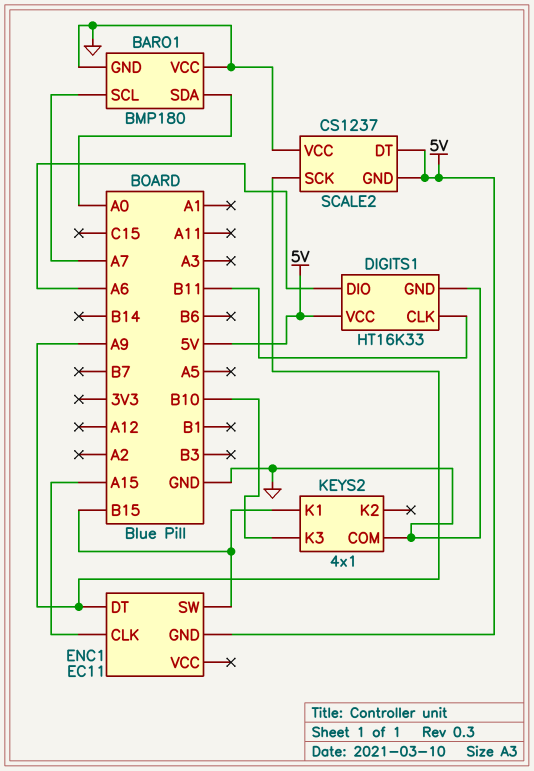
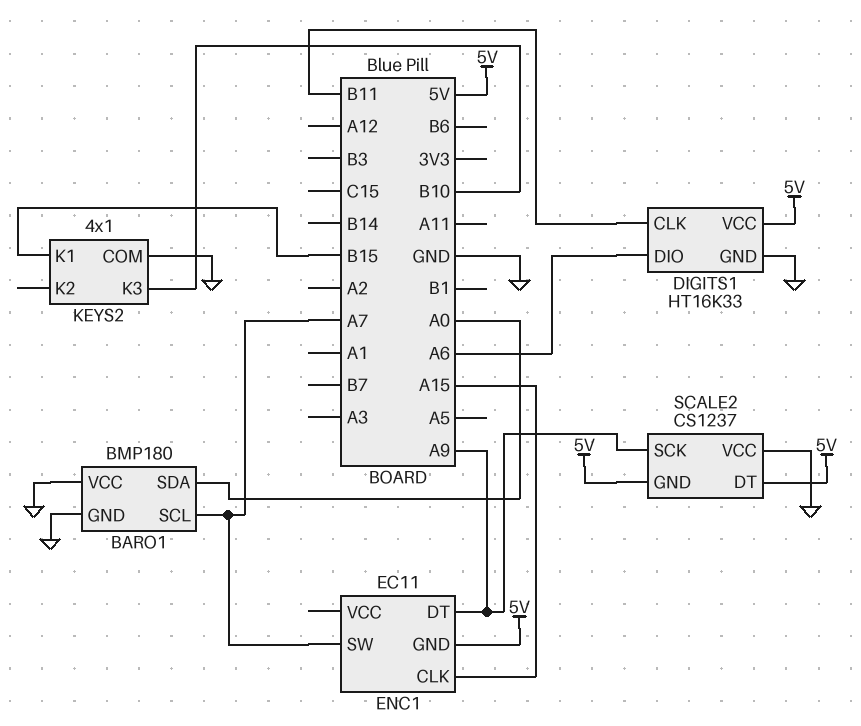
ENC1 pin SW: B15 -> A7

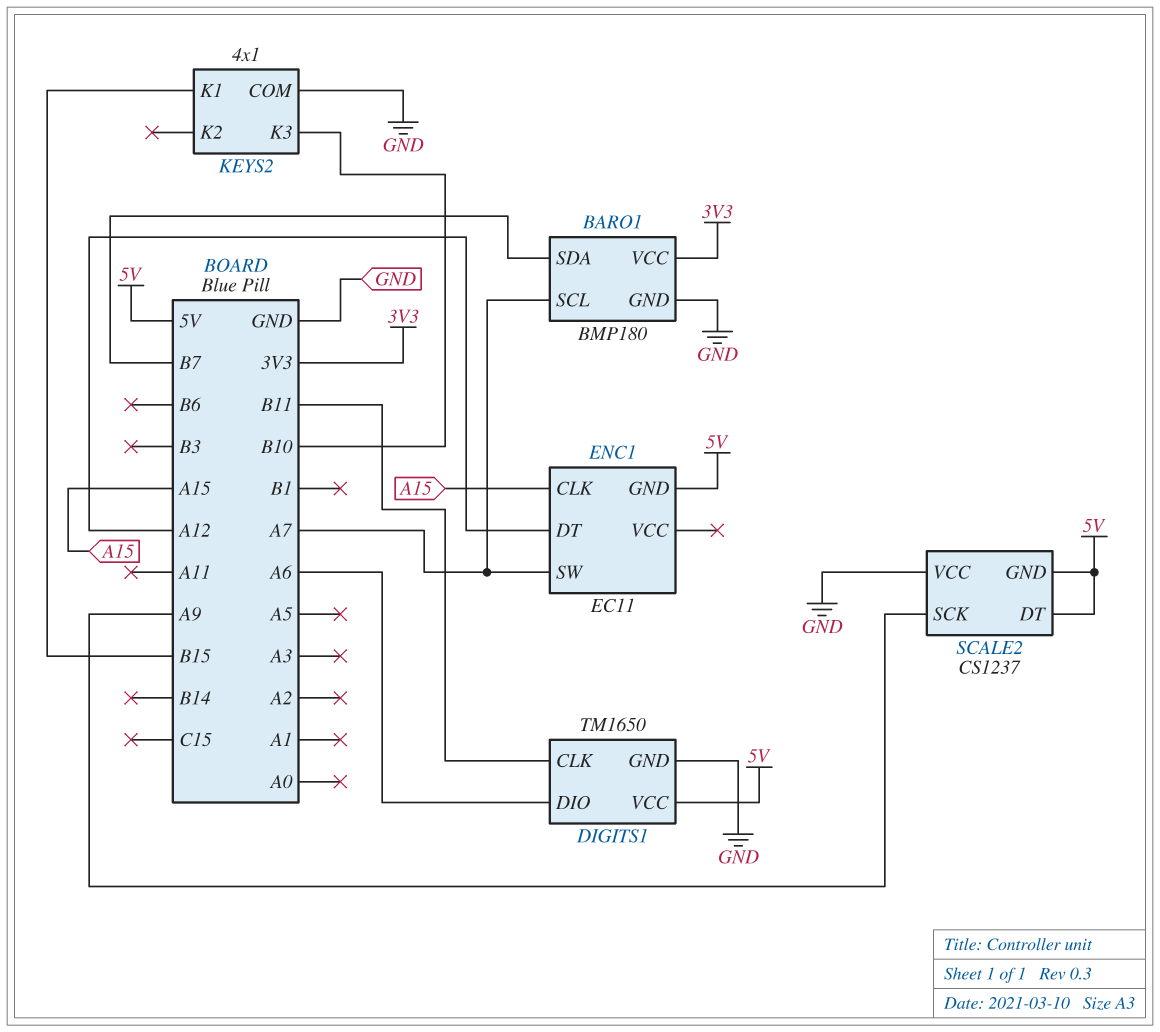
BARO1 pin SDA: A0 -> B7
BARO1 pin VCC: GND -> 3V3
DIGITS1: HT16K33 -> TM1650
ENC1 pin DT: A9 -> A12

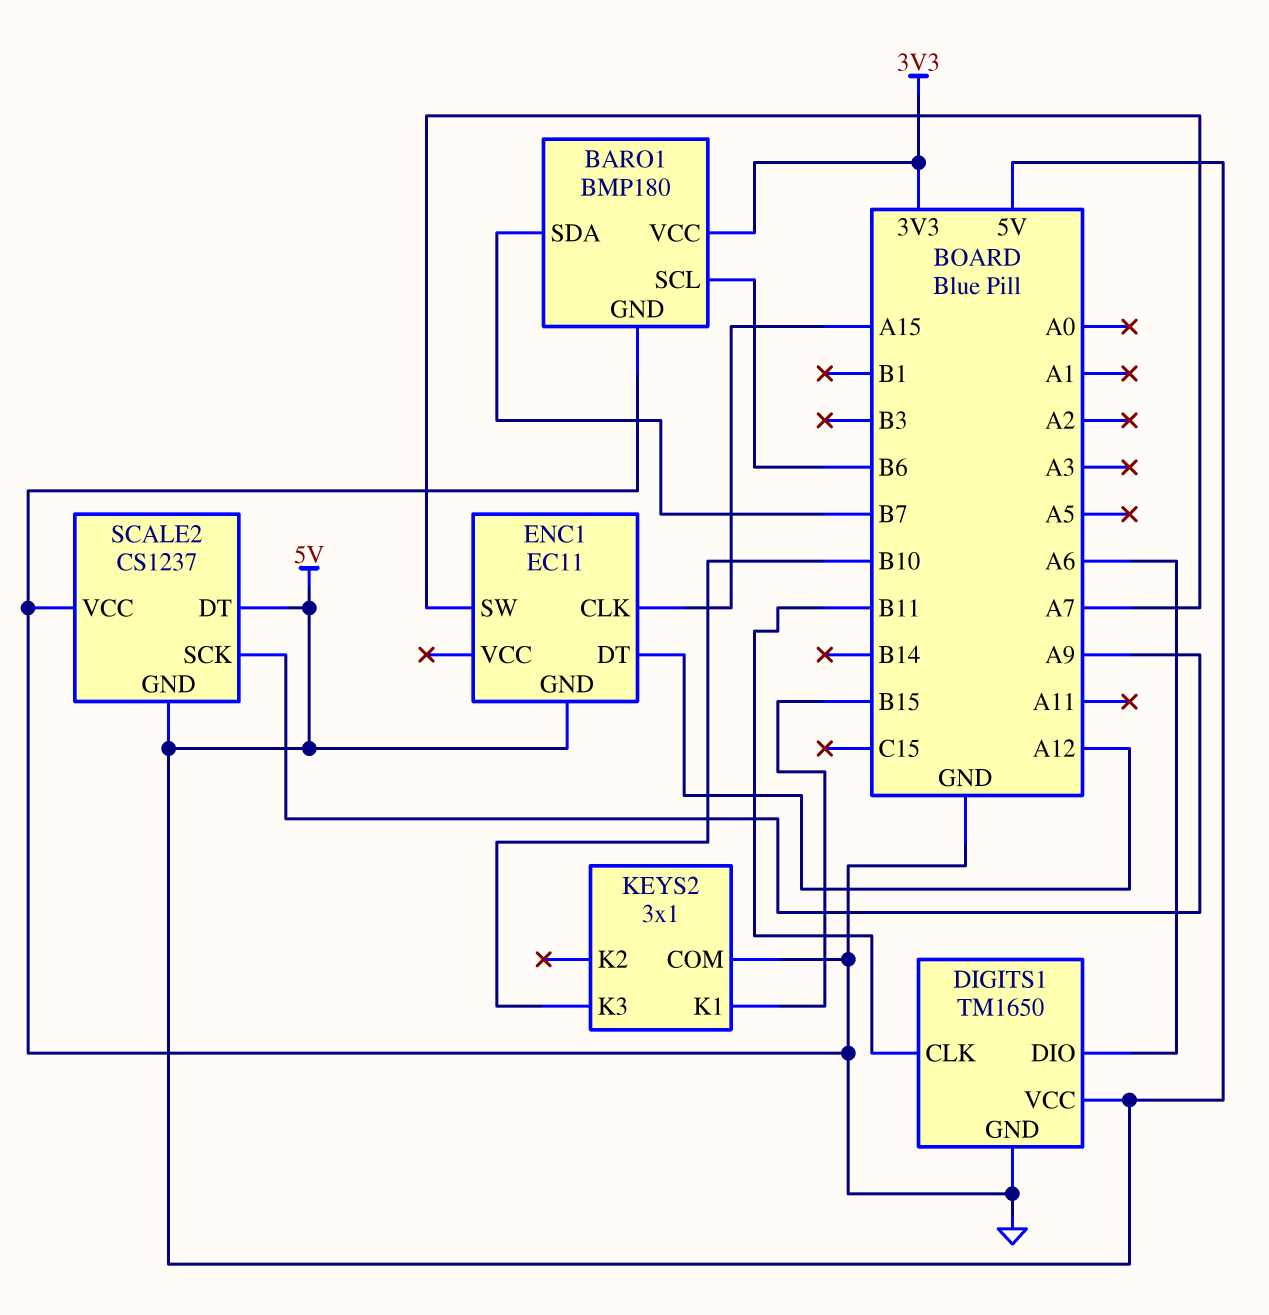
BARO1 pin SCL: A7 -> B6
KEYS2: 4x1 -> 3x1

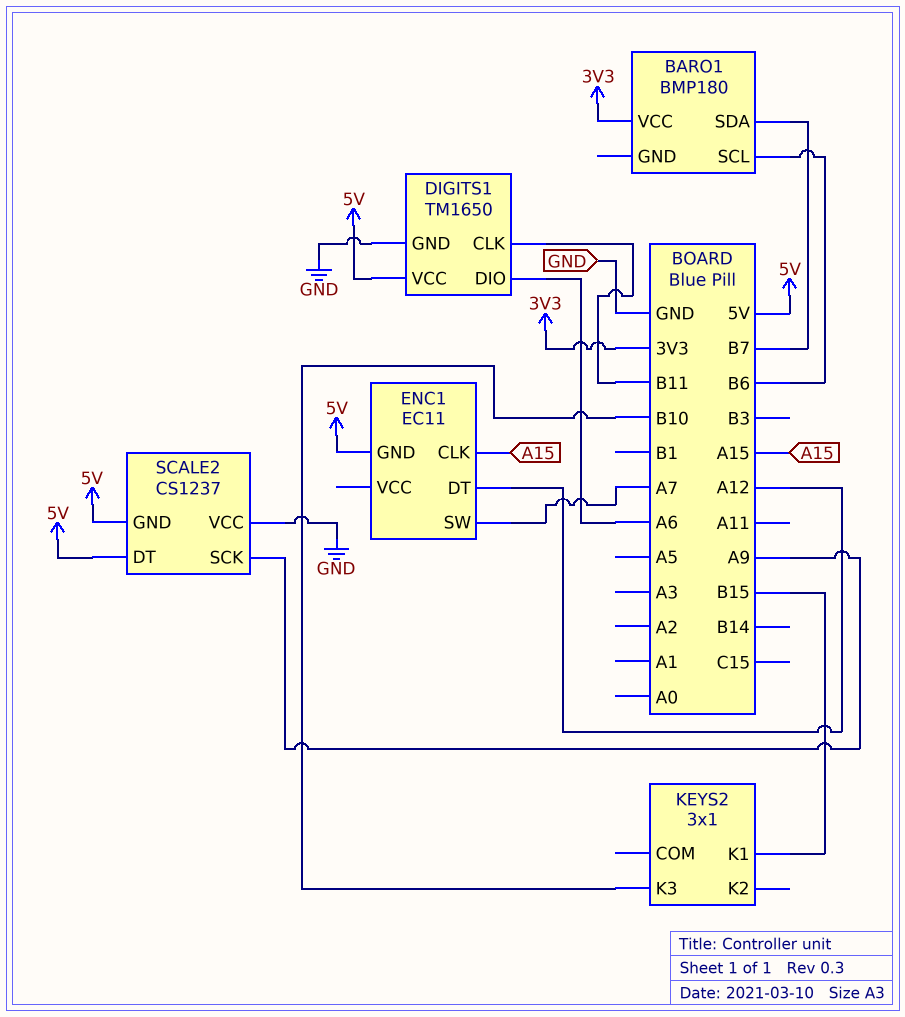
BARO1 pin GND: GND -> none
KEYS2 pin COM: GND -> none

